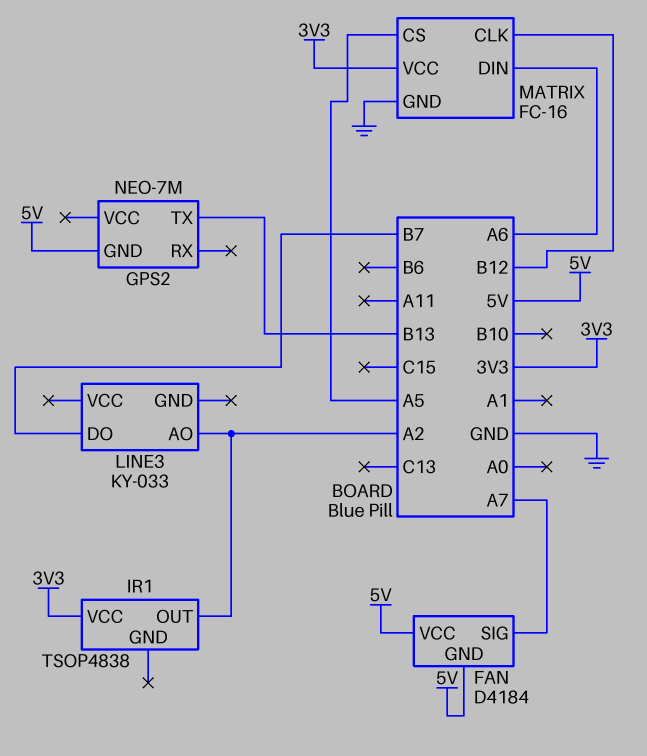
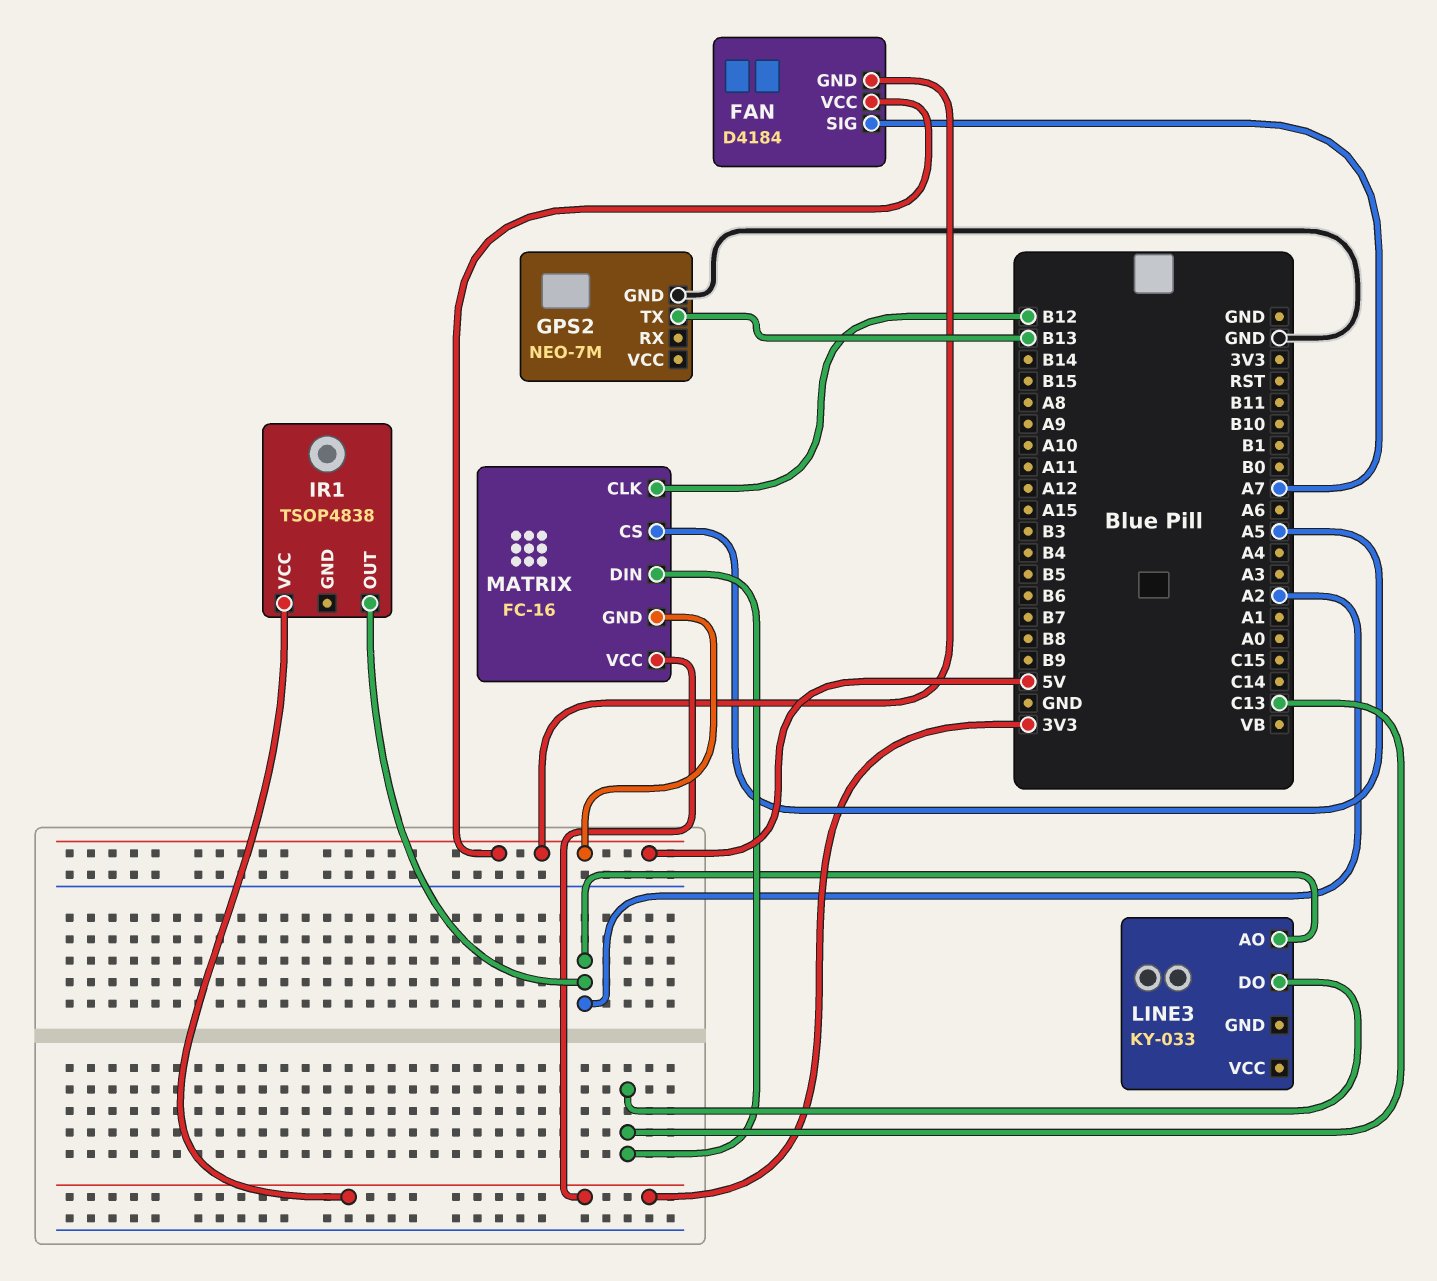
GPS2 pin GND: 5V -> GND
LINE3 pin DO: B7 -> C13
MATRIX pin DIN: A6 -> C13
MATRIX pin GND: GND -> 5V

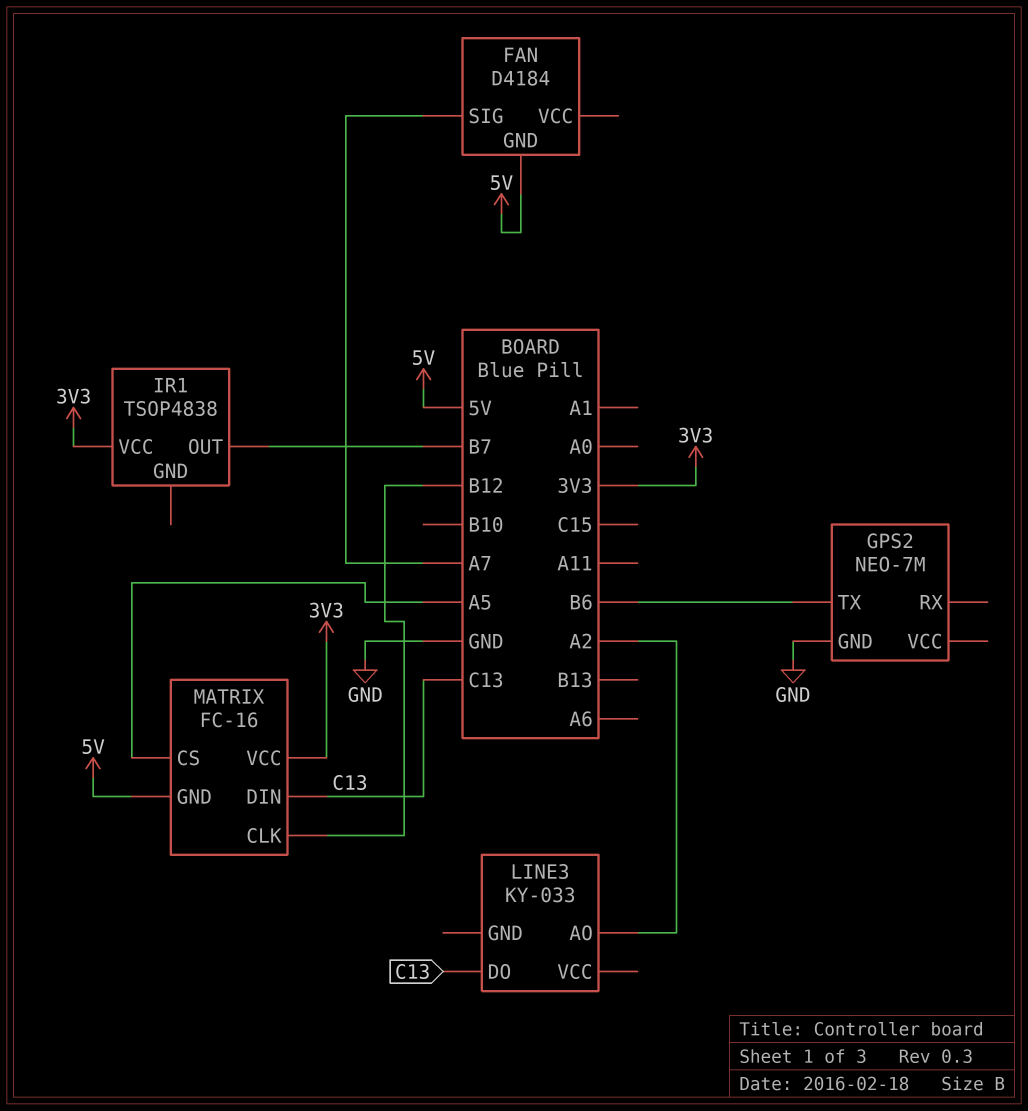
FAN pin VCC: 5V -> none
GPS2 pin TX: B13 -> B6
IR1 pin OUT: A2 -> B7

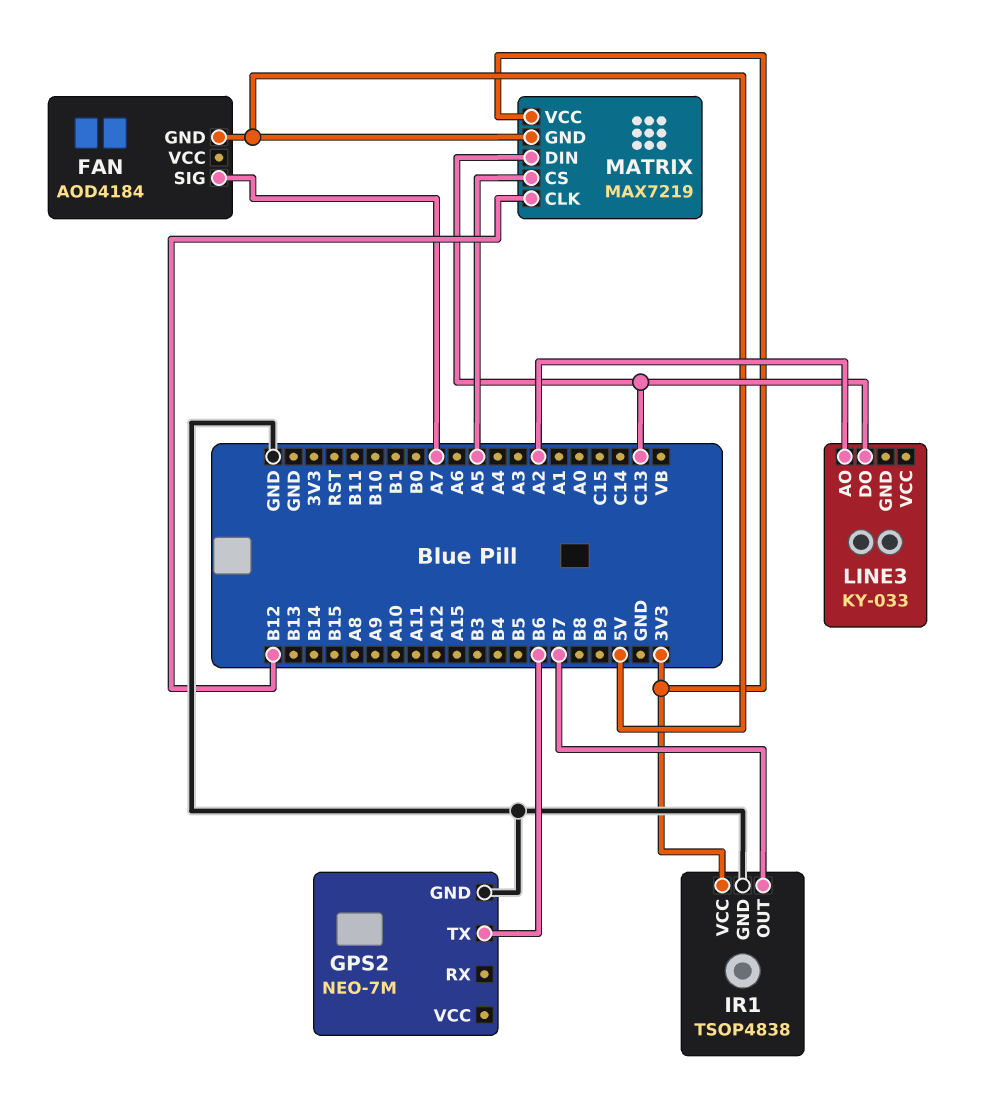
FAN: D4184 -> AOD4184
IR1 pin GND: none -> GND
MATRIX: FC-16 -> MAX7219

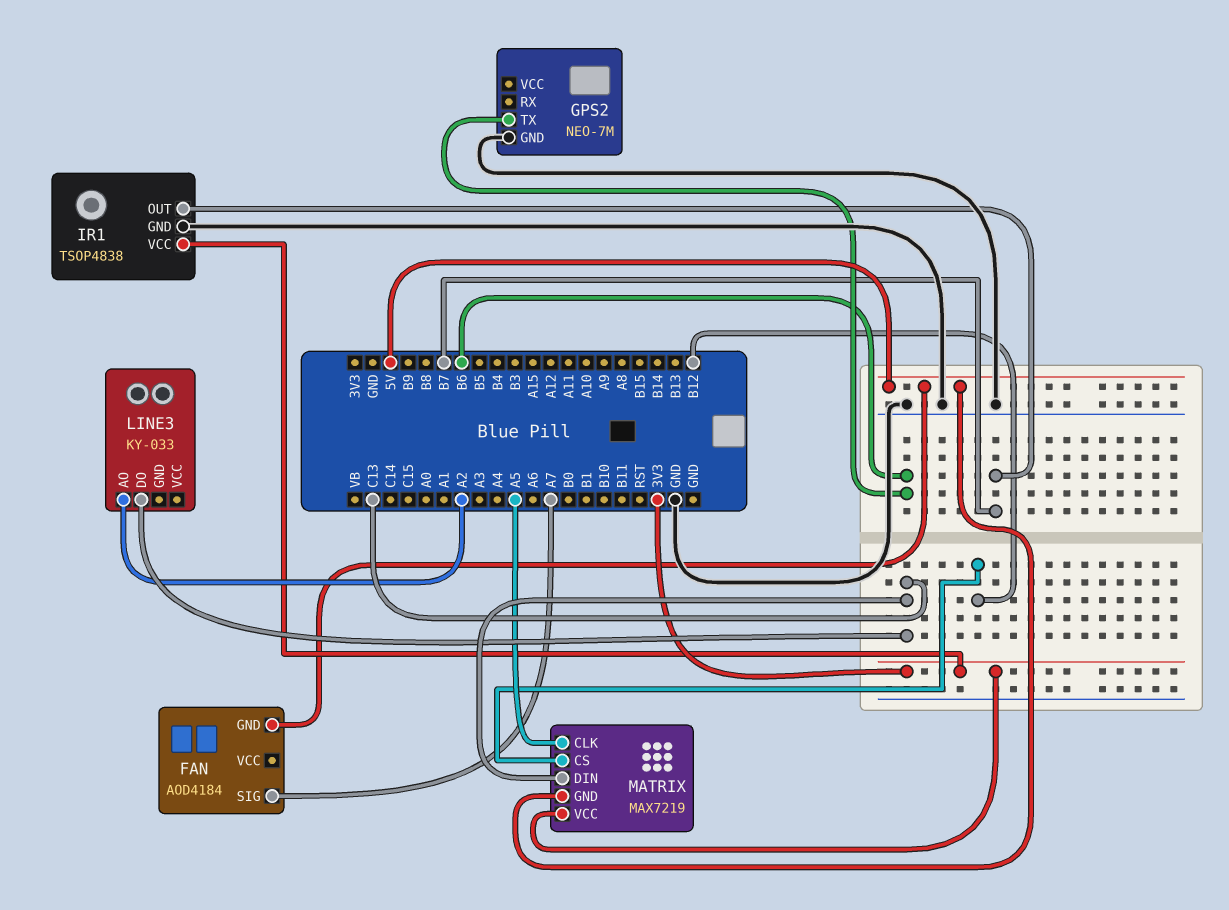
MATRIX pin CLK: B12 -> A5
MATRIX pin CS: A5 -> B12

